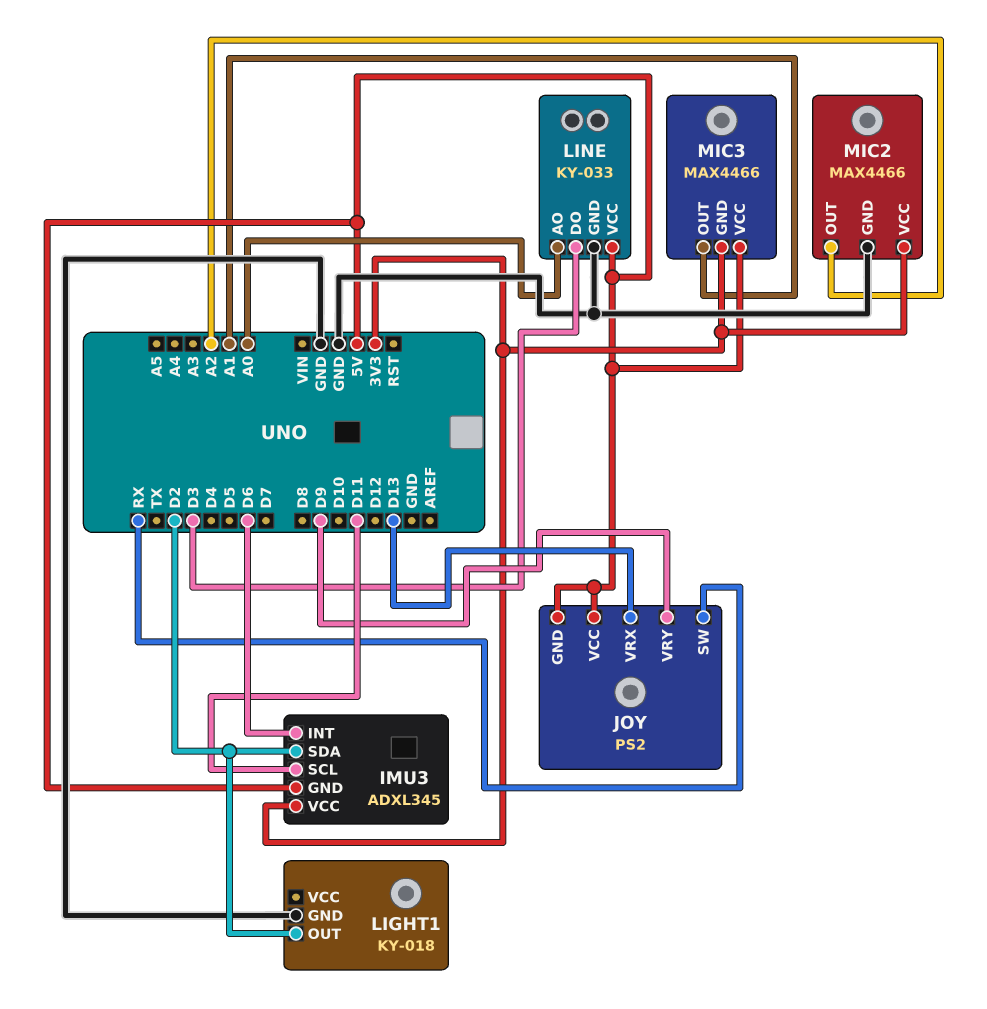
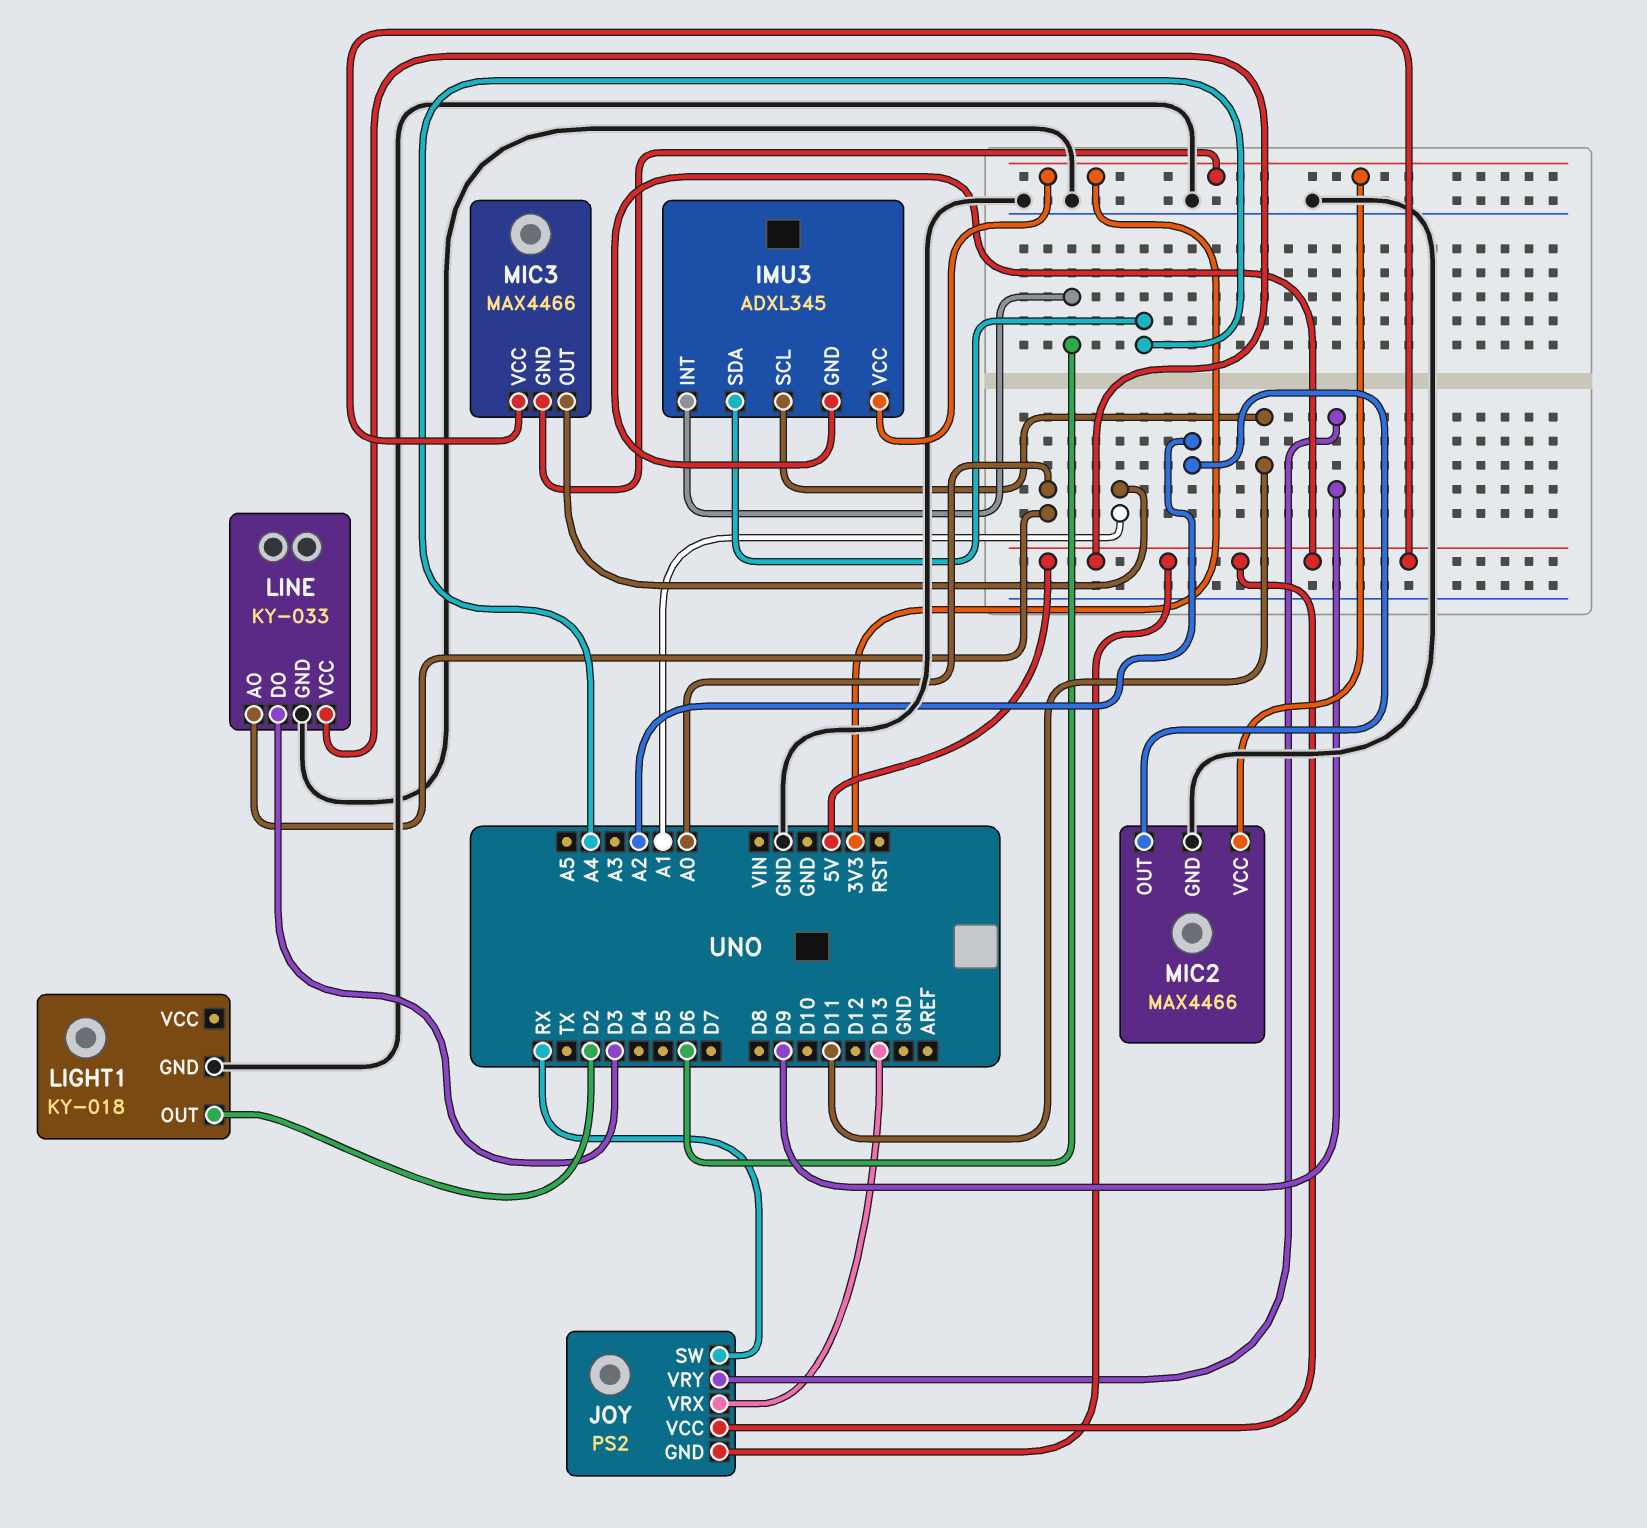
IMU3 pin SDA: D2 -> A4

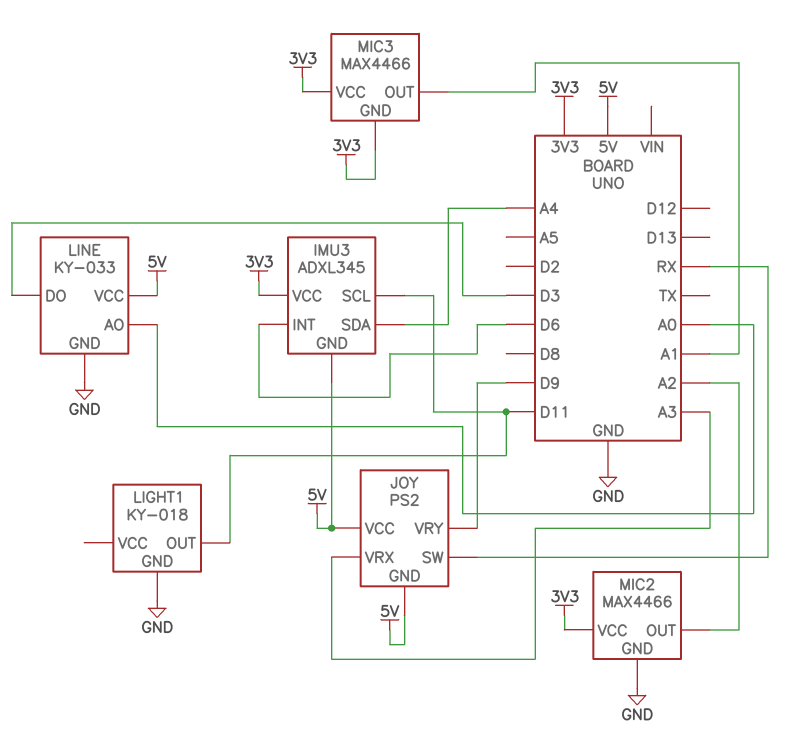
JOY pin VRX: D13 -> A3
LIGHT1 pin OUT: D2 -> D11
MIC3 pin VCC: 5V -> 3V3

